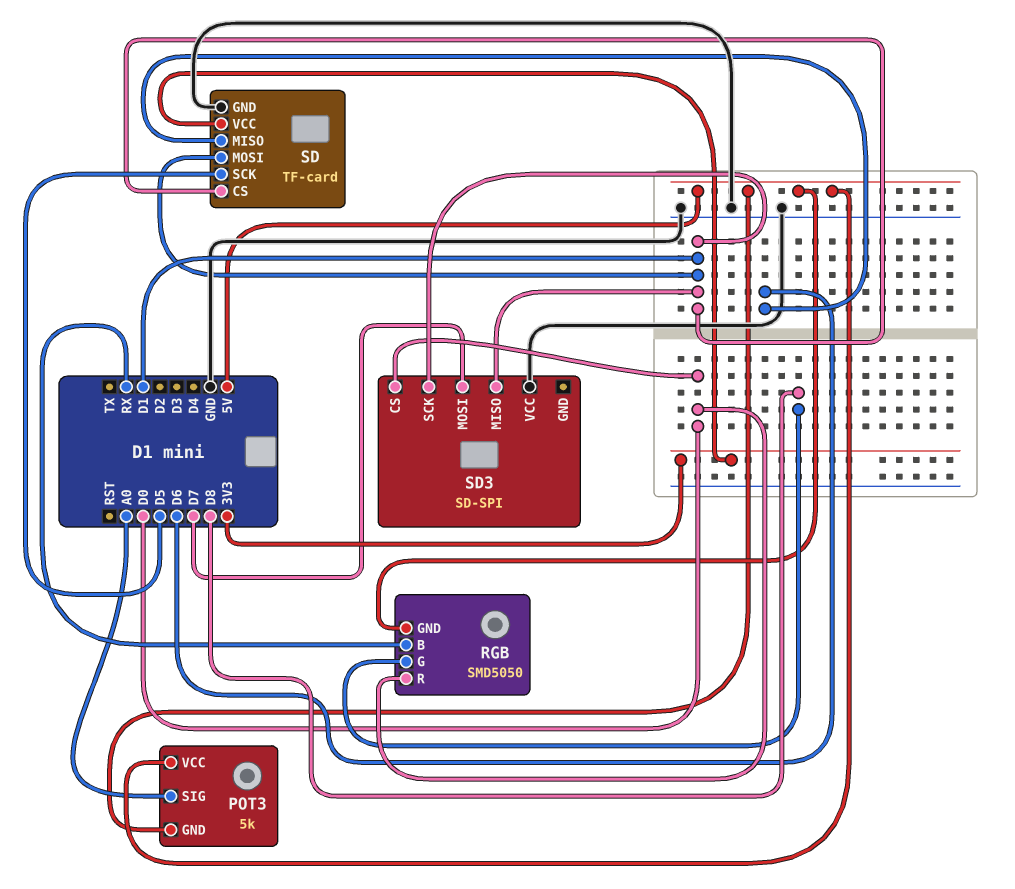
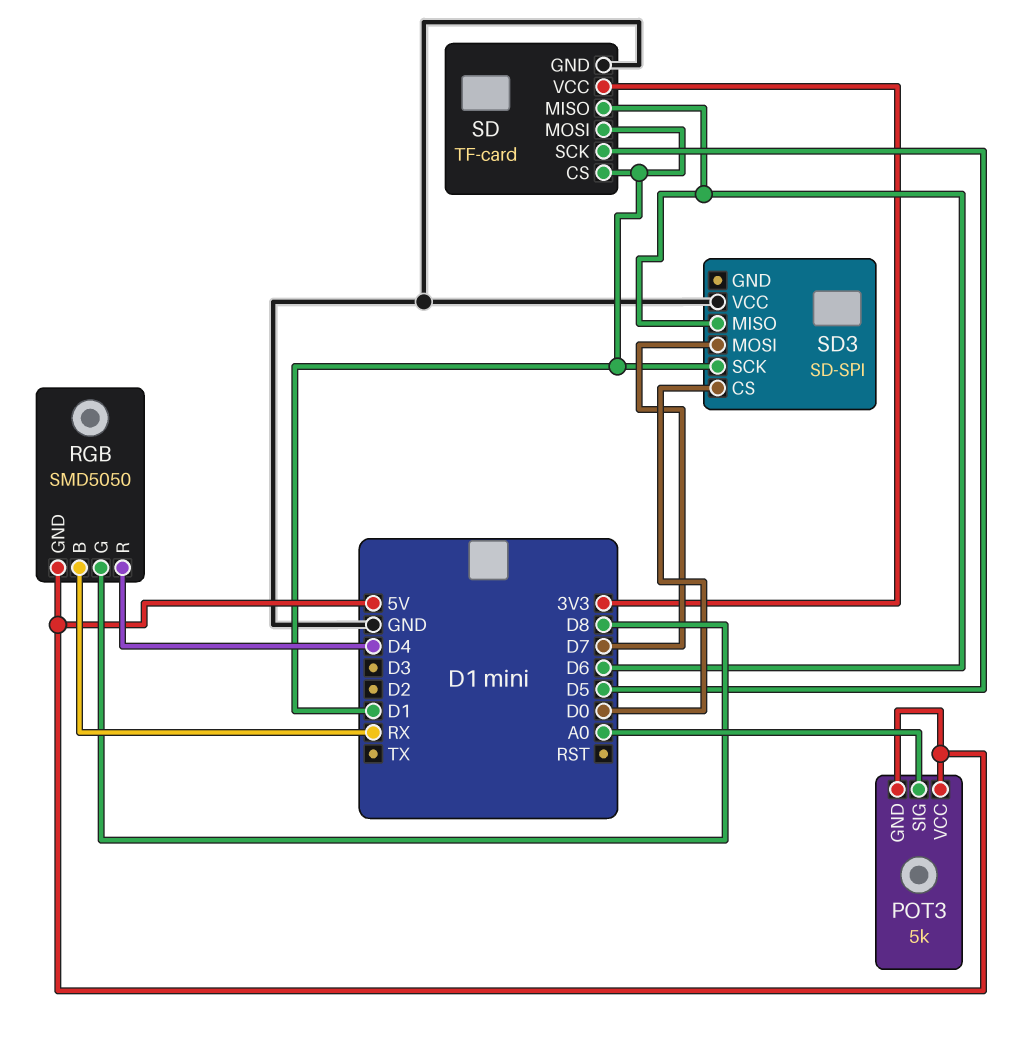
RGB pin R: D0 -> D4
SD3 pin MISO: D1 -> D6

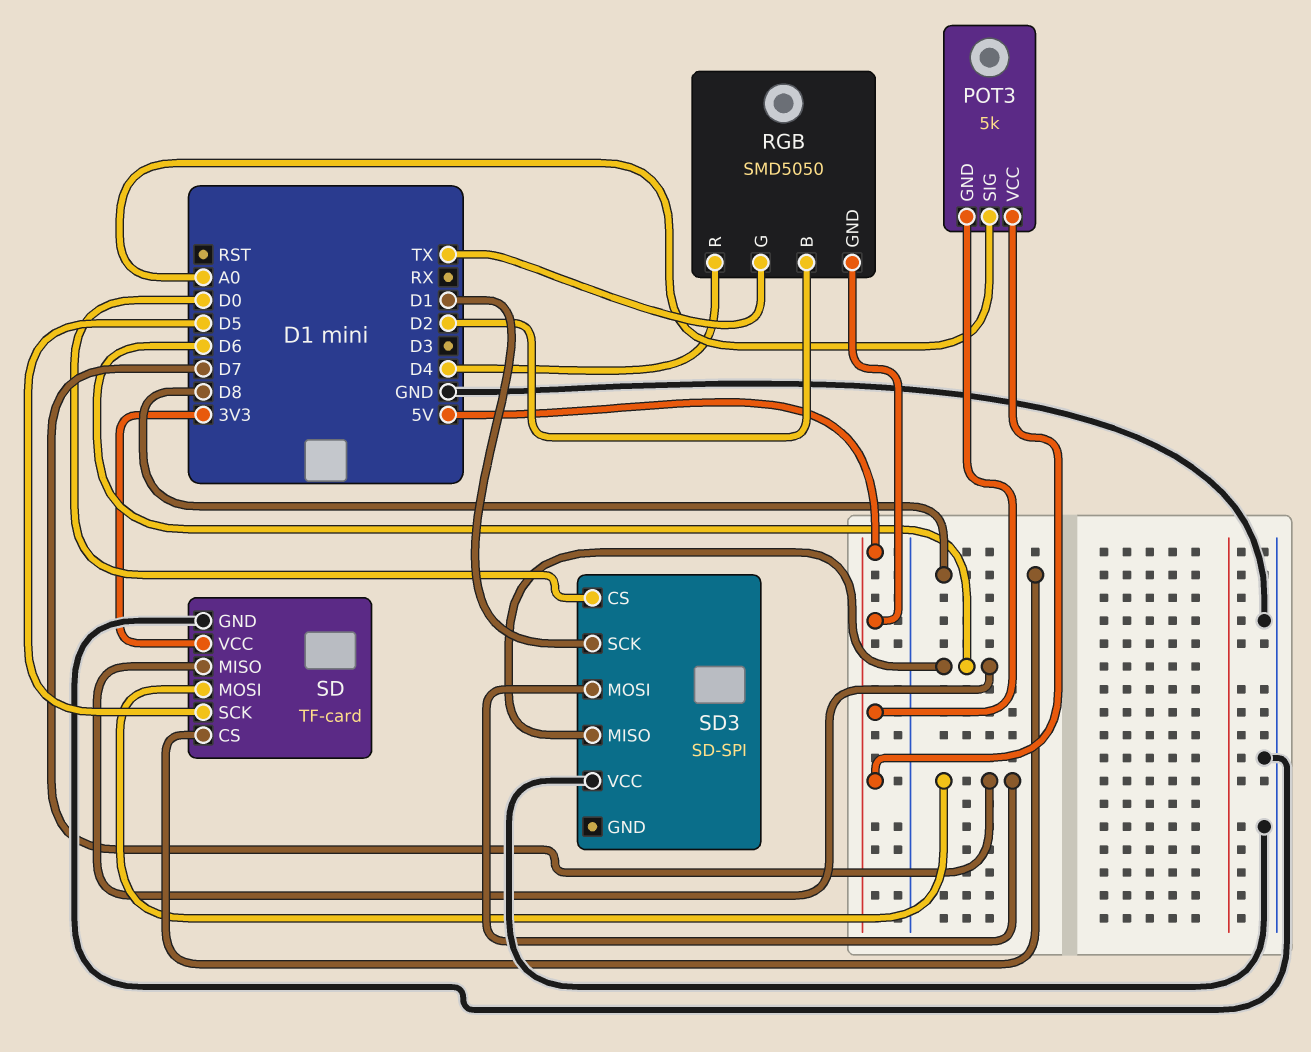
RGB pin B: RX -> D2
RGB pin G: D8 -> TX
SD pin CS: D1 -> D8
SD pin MOSI: D1 -> D7

